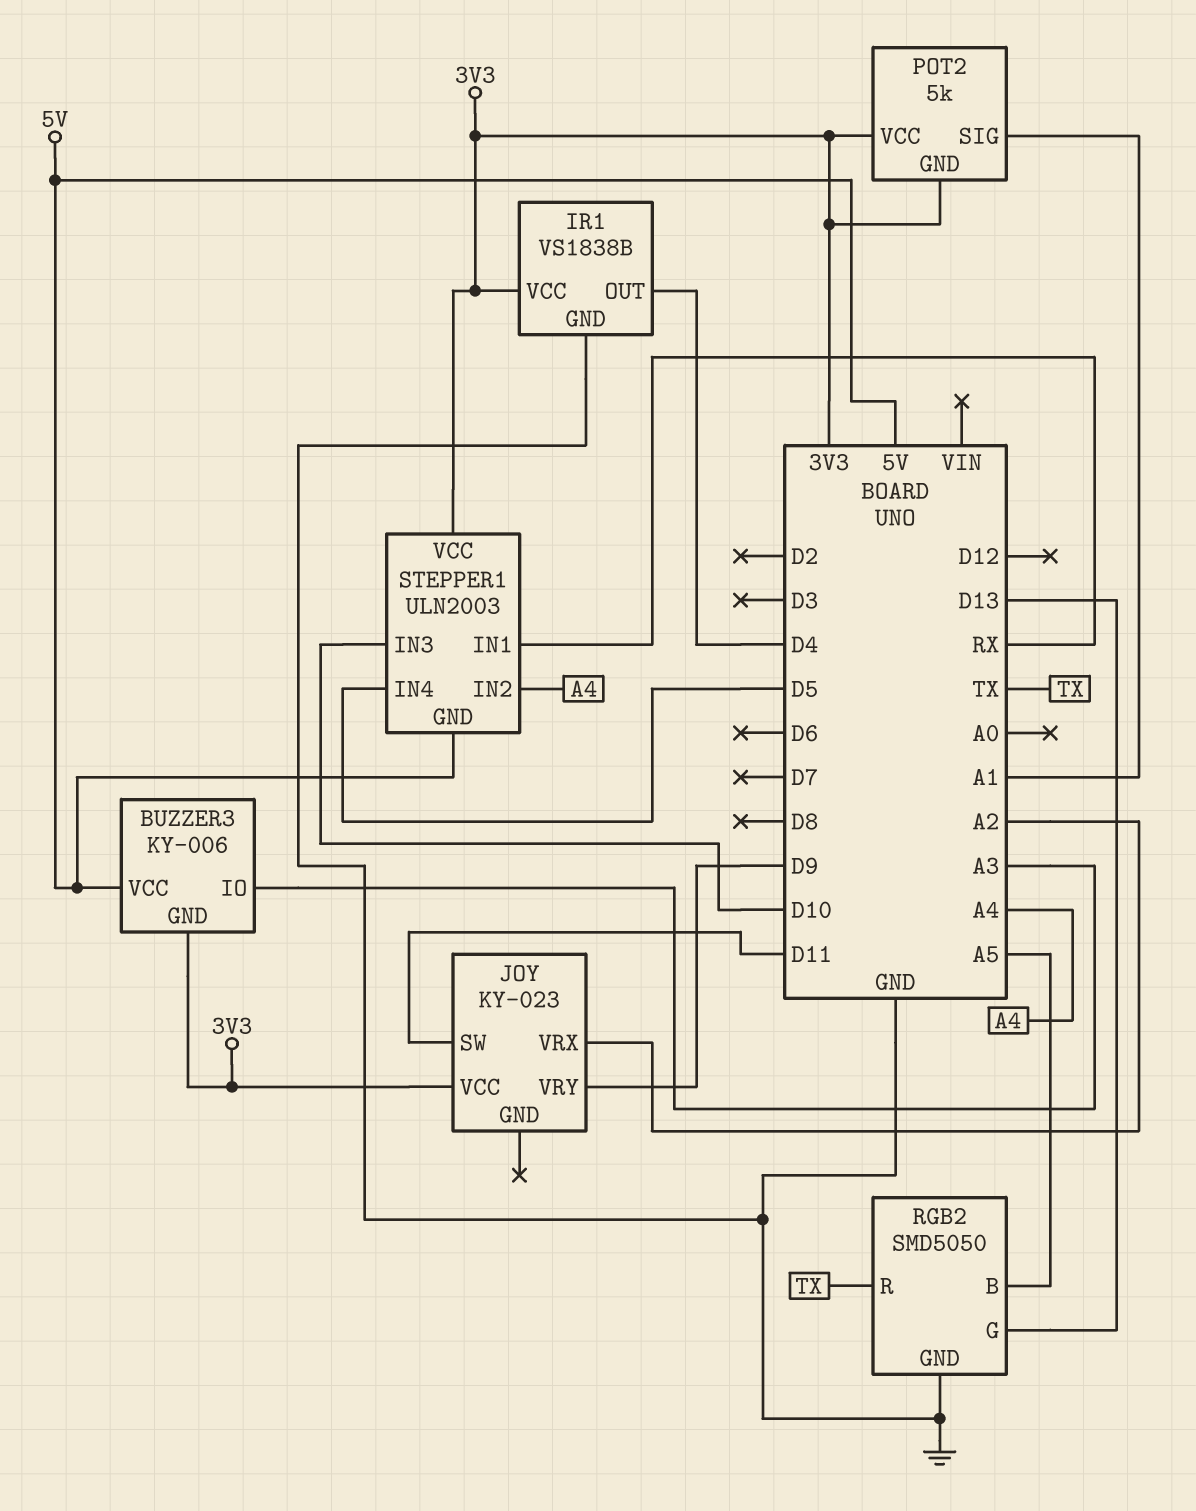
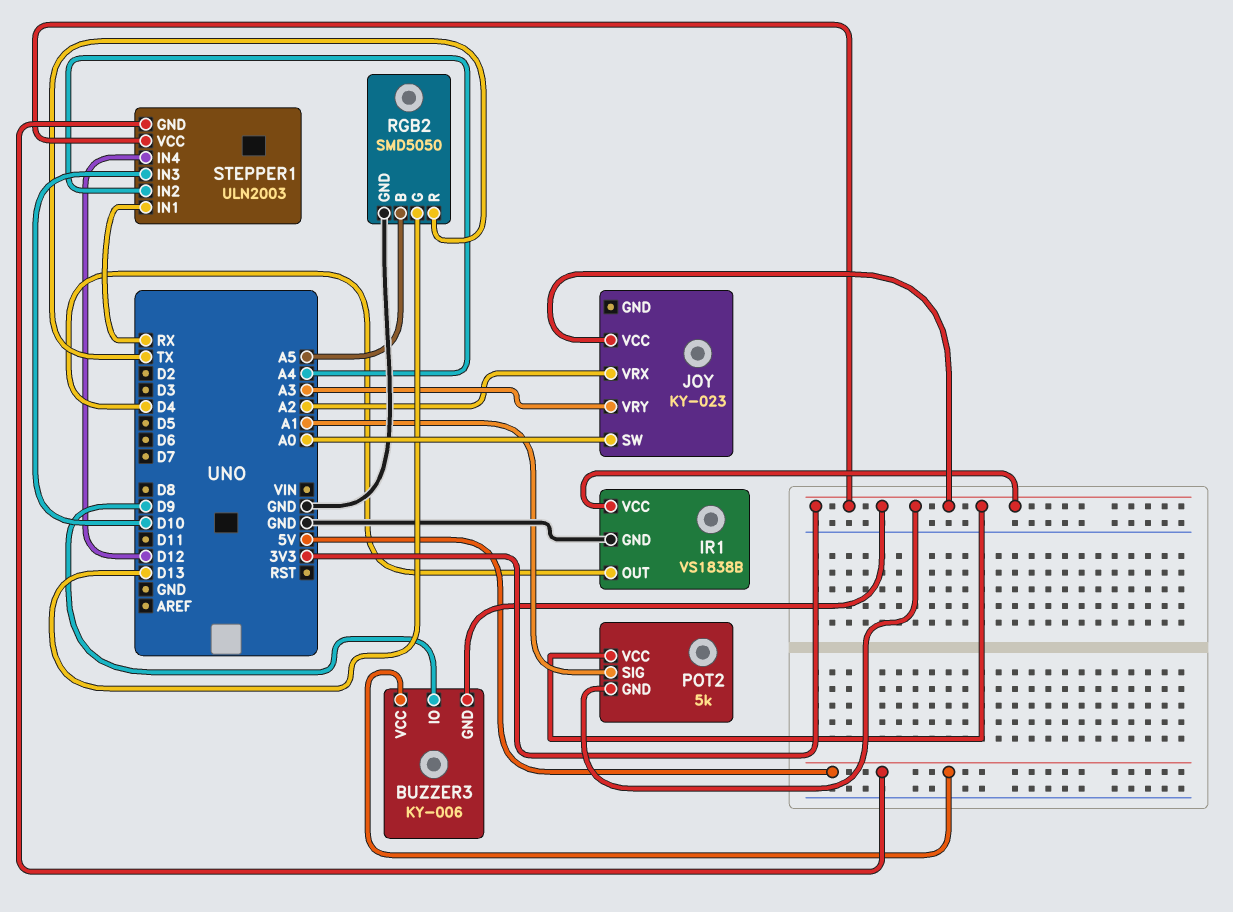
BUZZER3 pin IO: A3 -> D9
JOY pin SW: D11 -> A0
JOY pin VRY: D9 -> A3
STEPPER1 pin IN4: D5 -> D12

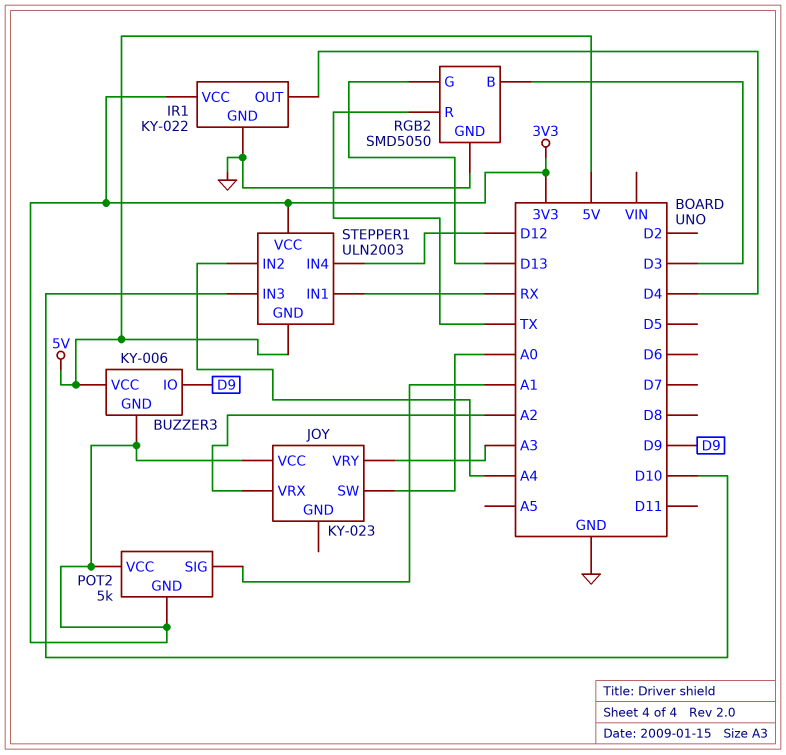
IR1: VS1838B -> KY-022
RGB2 pin B: A5 -> D3

